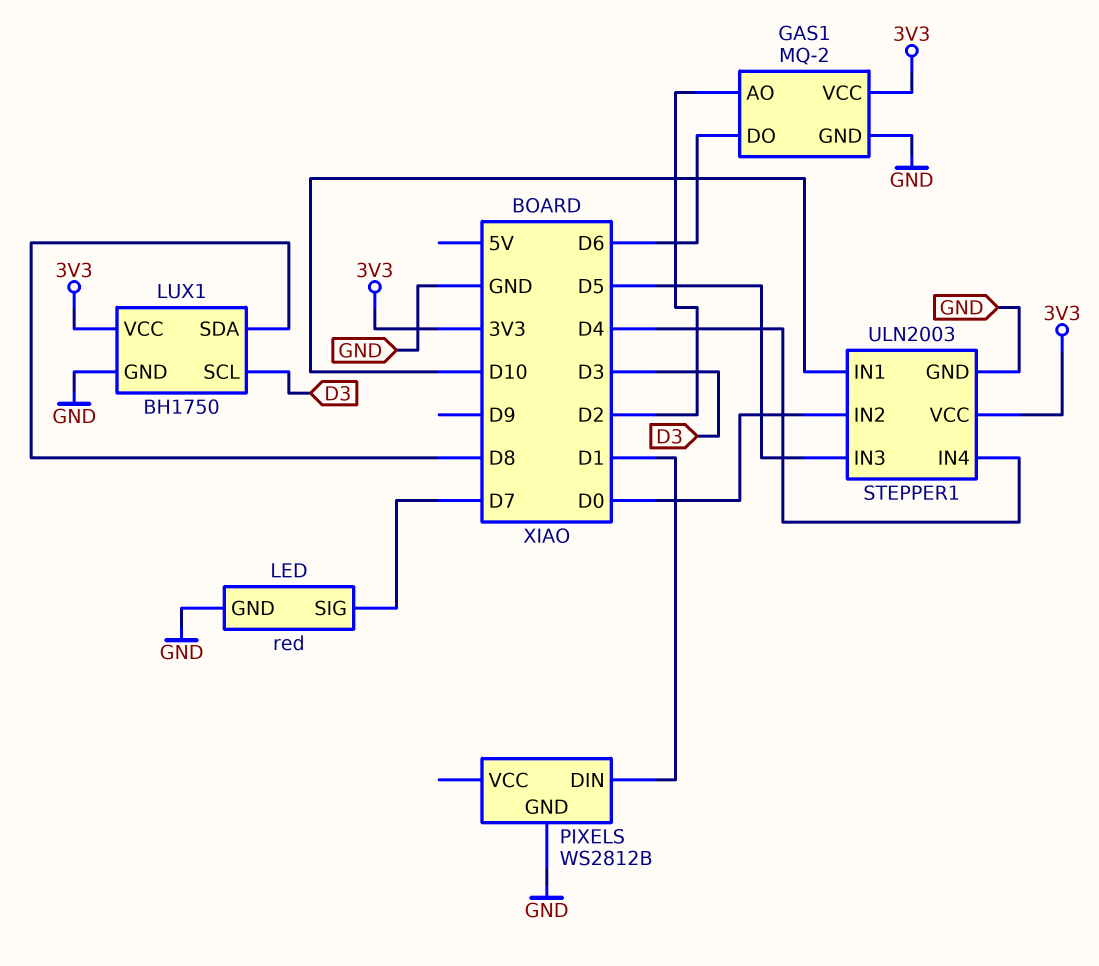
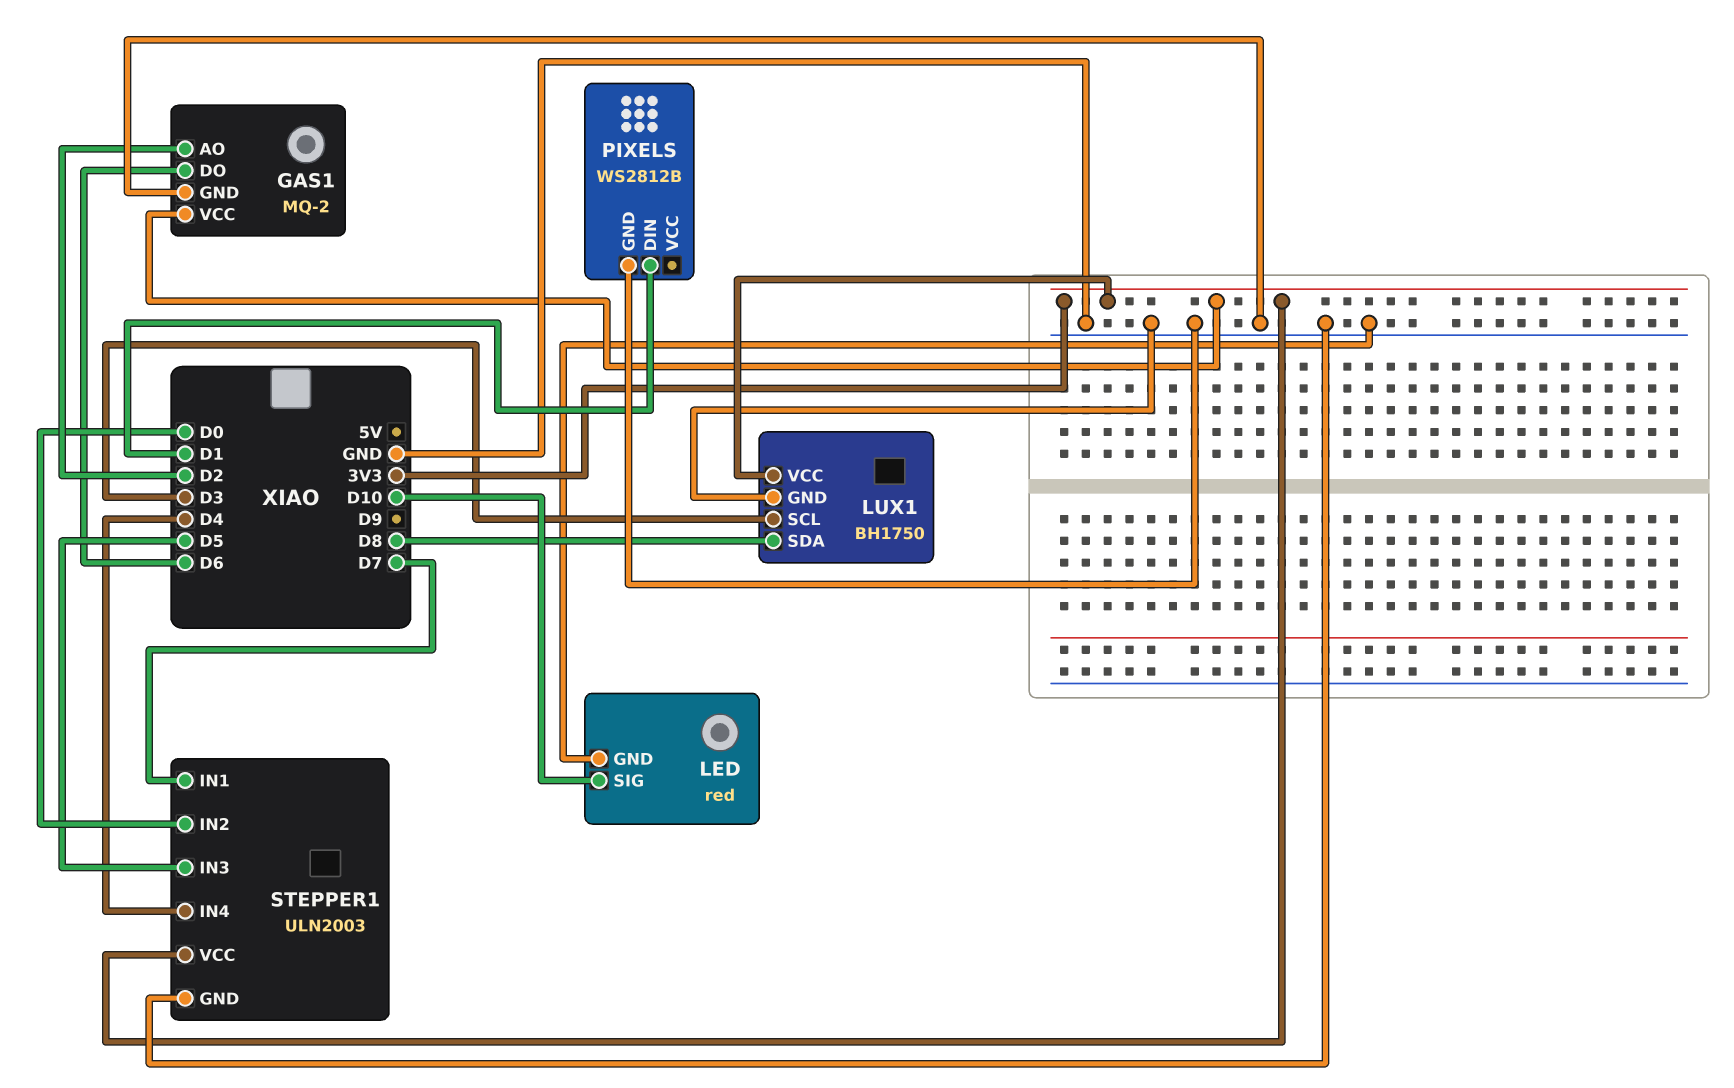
LED pin SIG: D7 -> D10
STEPPER1 pin IN1: D10 -> D7

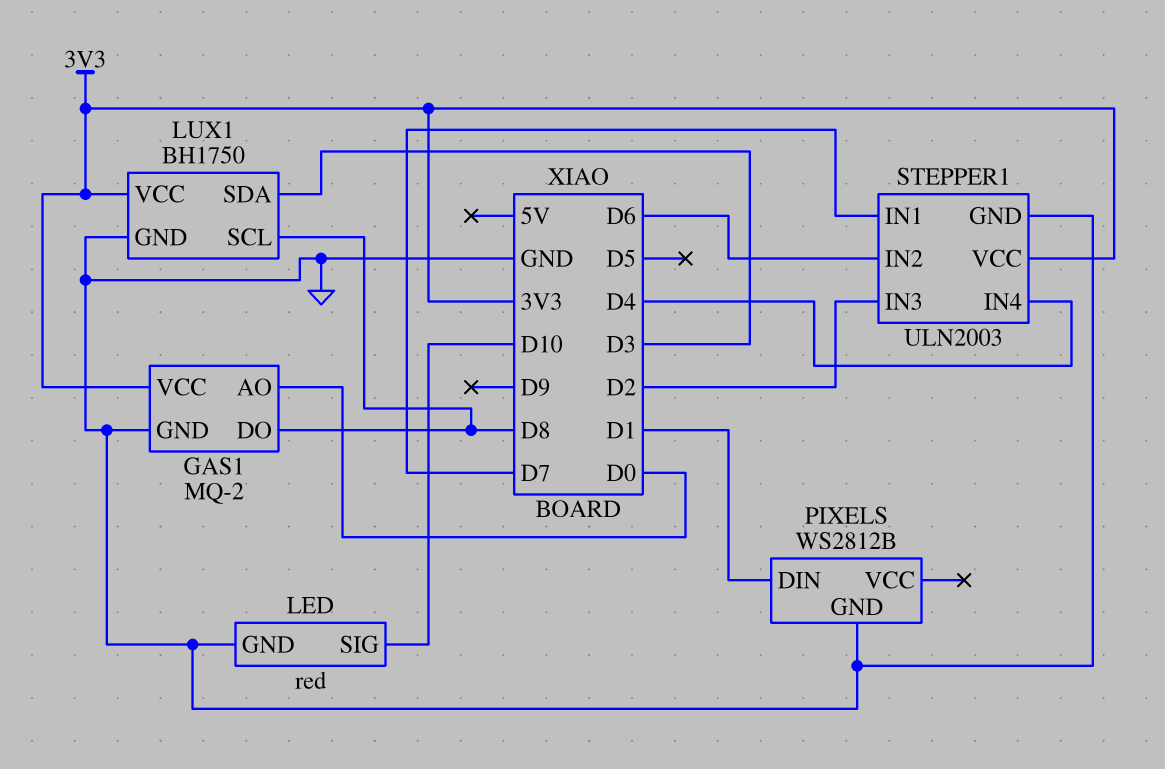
GAS1 pin AO: D2 -> D0
GAS1 pin DO: D6 -> D8
LUX1 pin SCL: D3 -> D8
LUX1 pin SDA: D8 -> D3
STEPPER1 pin IN2: D0 -> D6
STEPPER1 pin IN3: D5 -> D2

